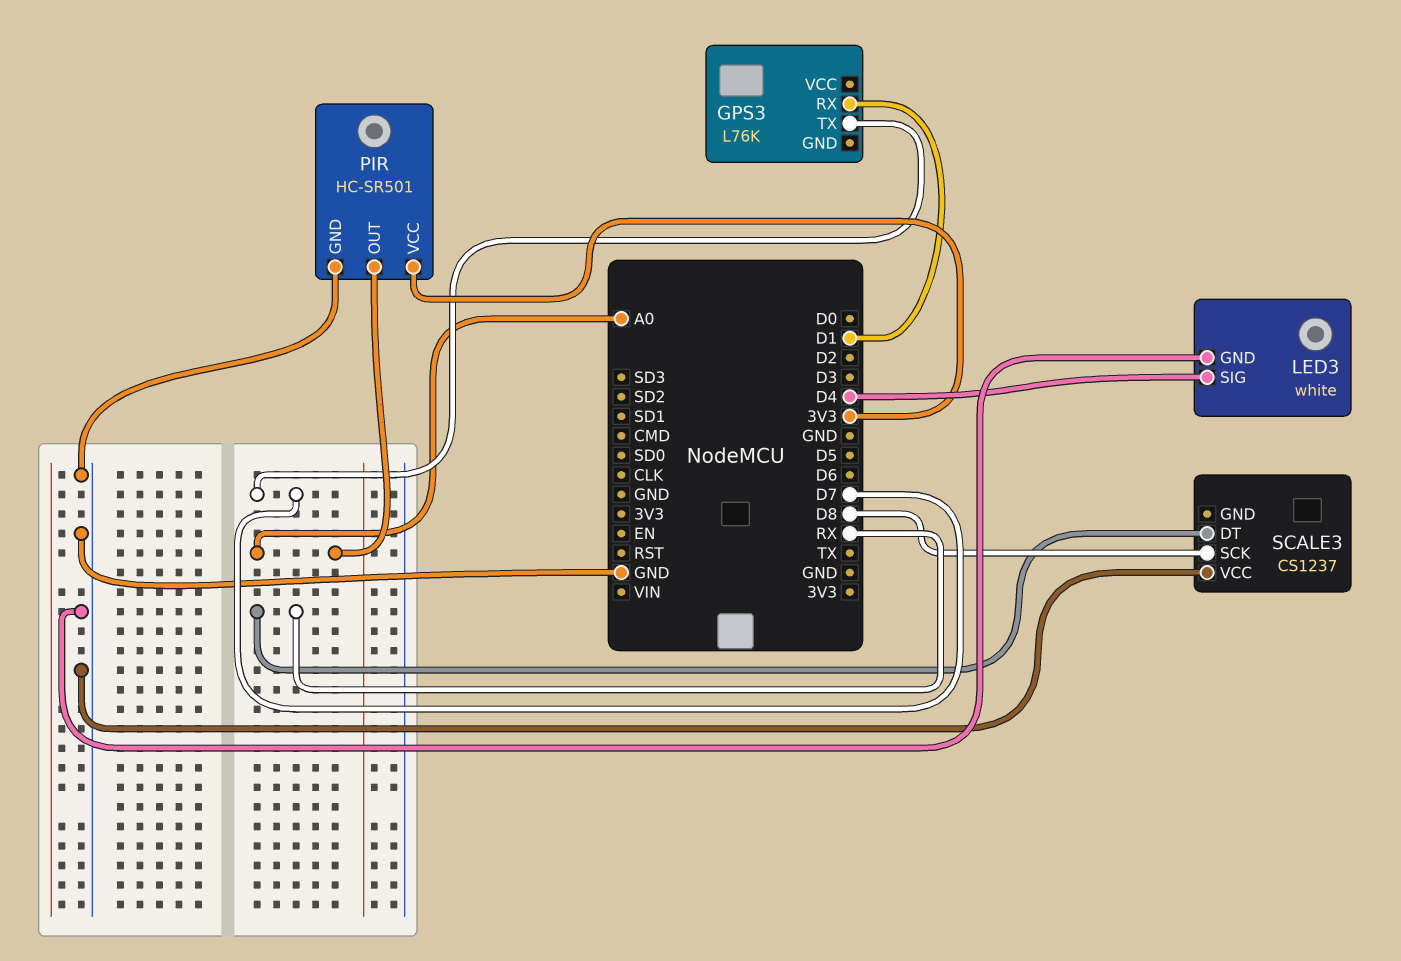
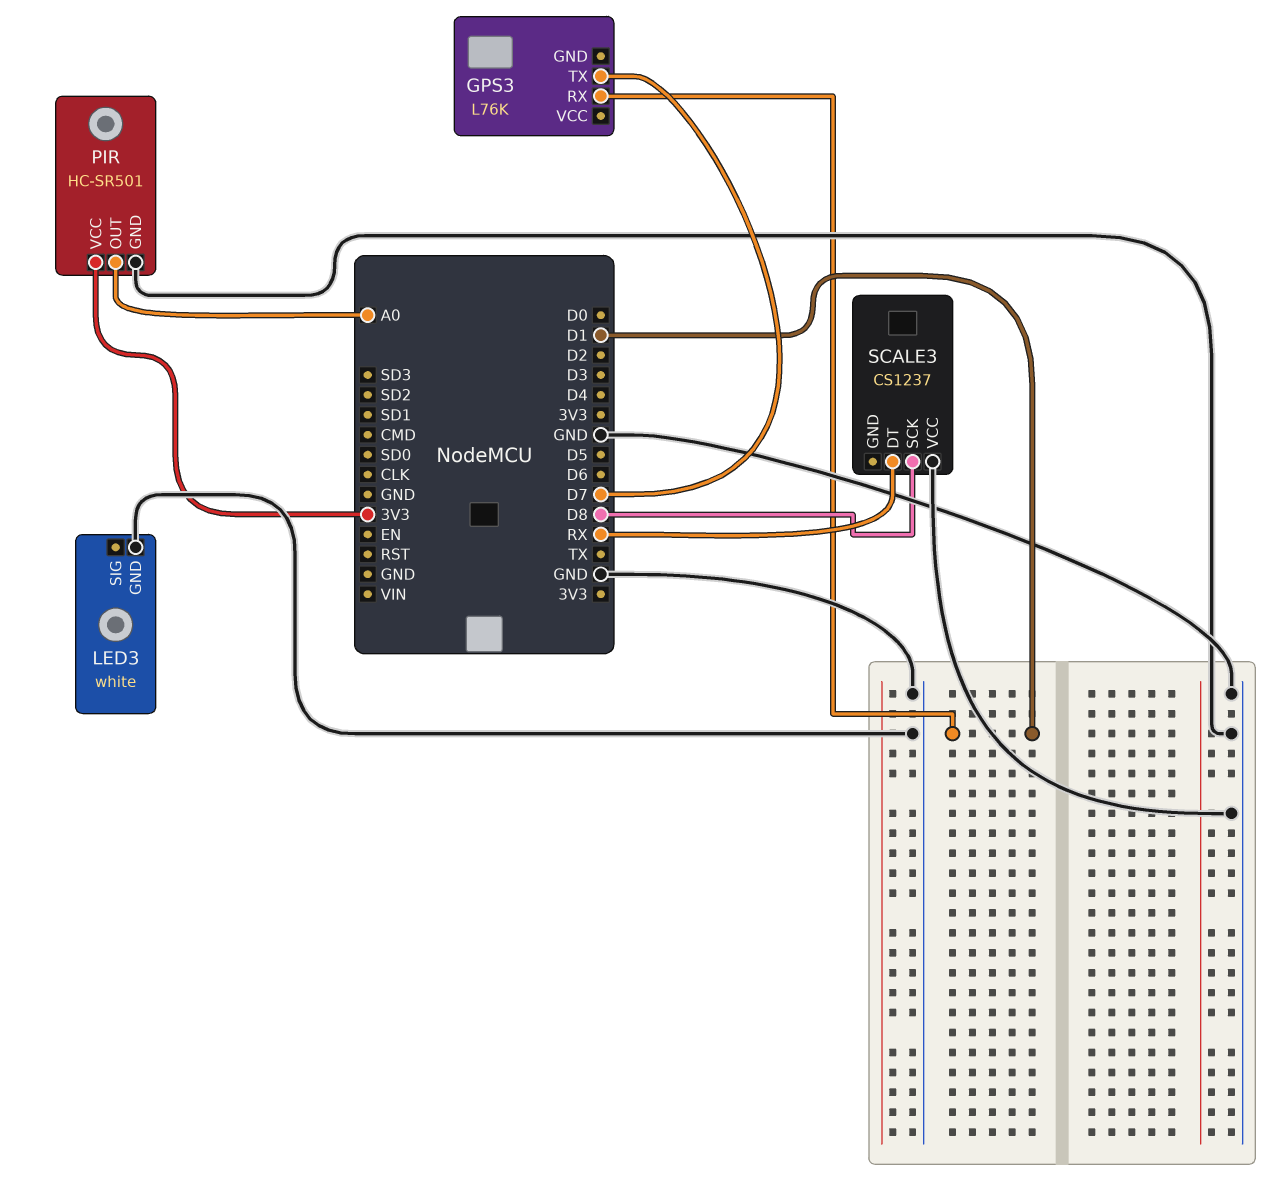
LED3 pin SIG: D4 -> none

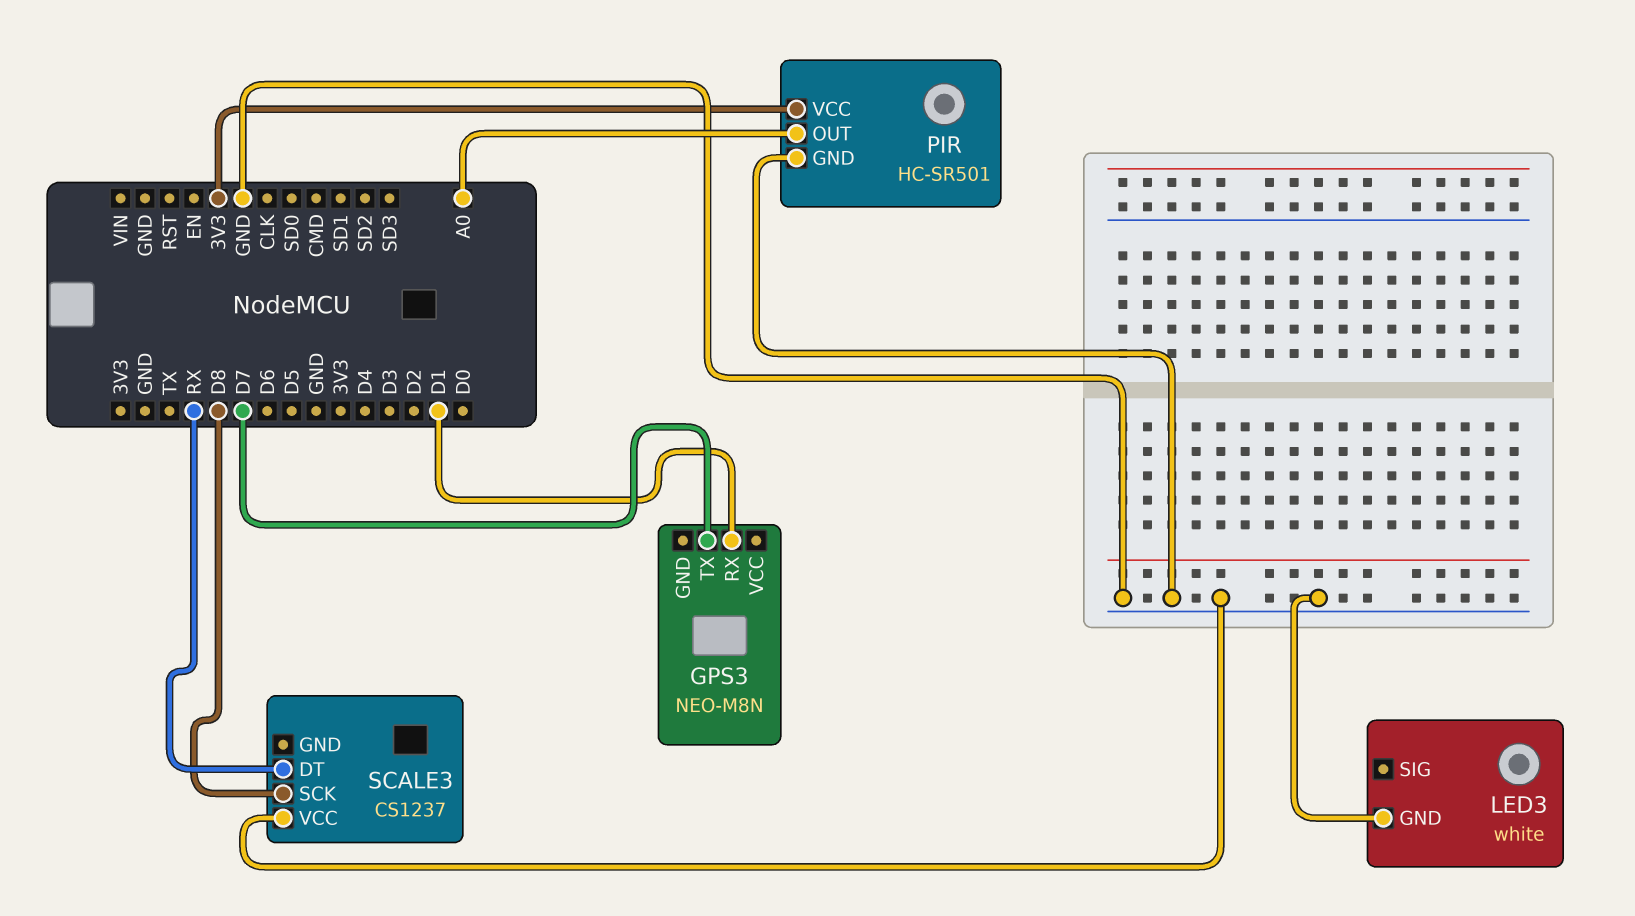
GPS3: L76K -> NEO-M8N

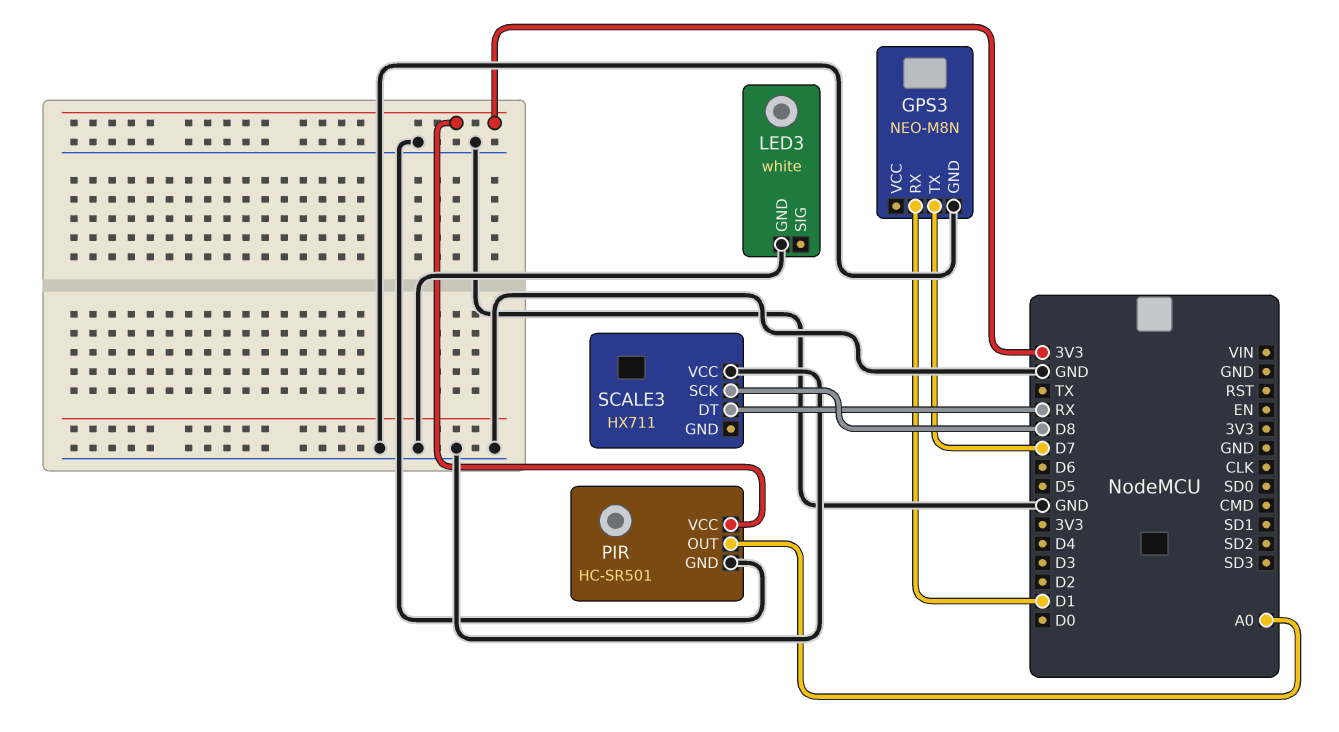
GPS3 pin GND: none -> GND
SCALE3: CS1237 -> HX711

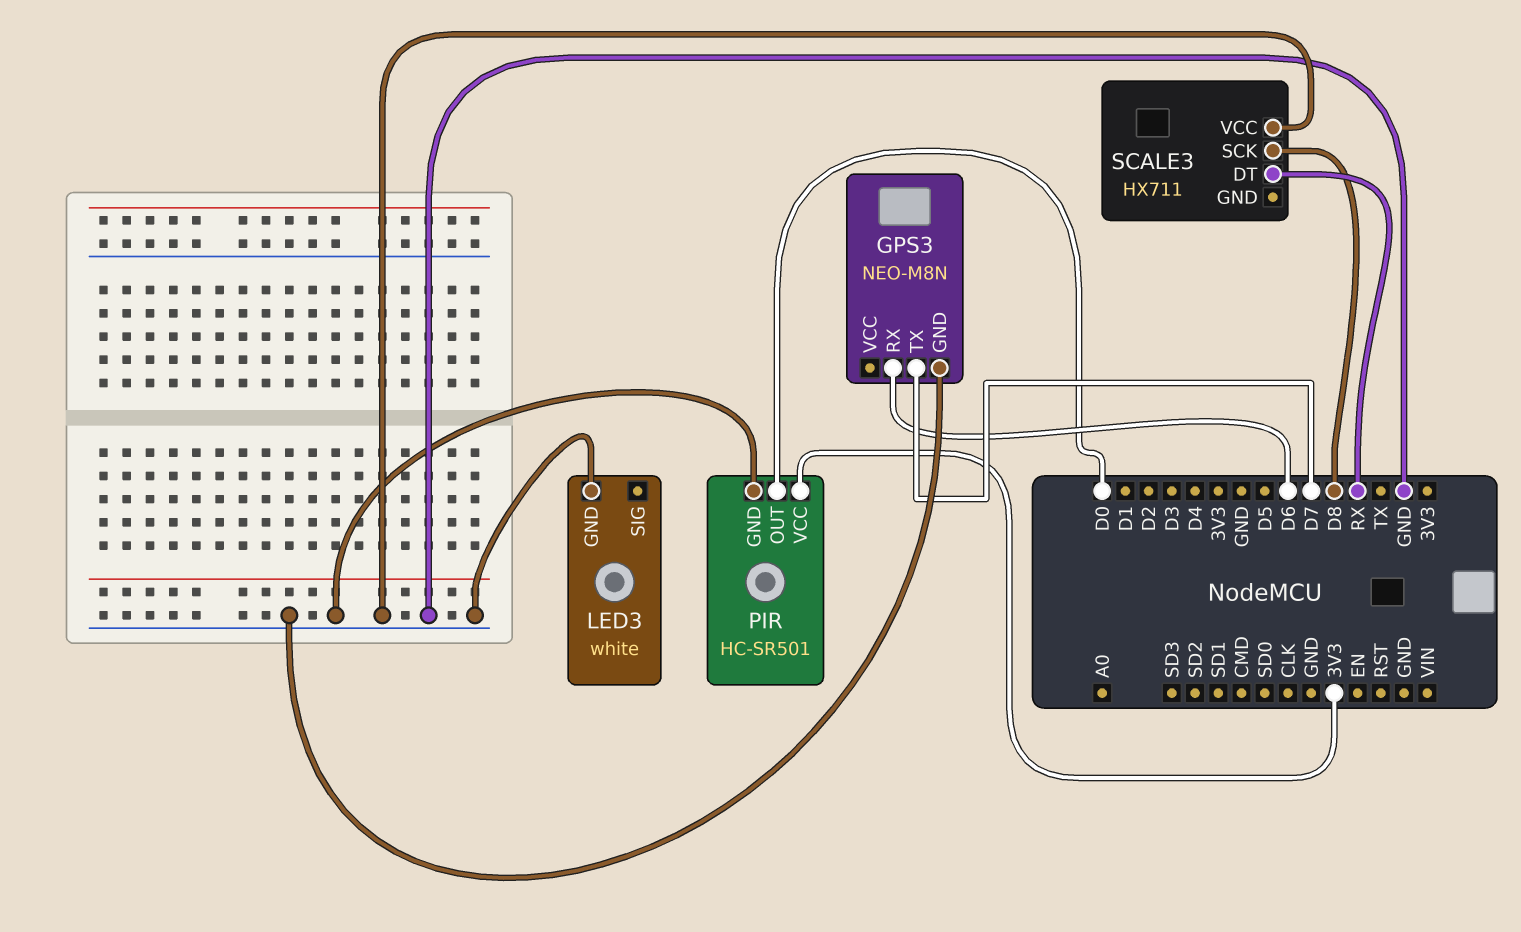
GPS3 pin RX: D1 -> D6
PIR pin OUT: A0 -> D0

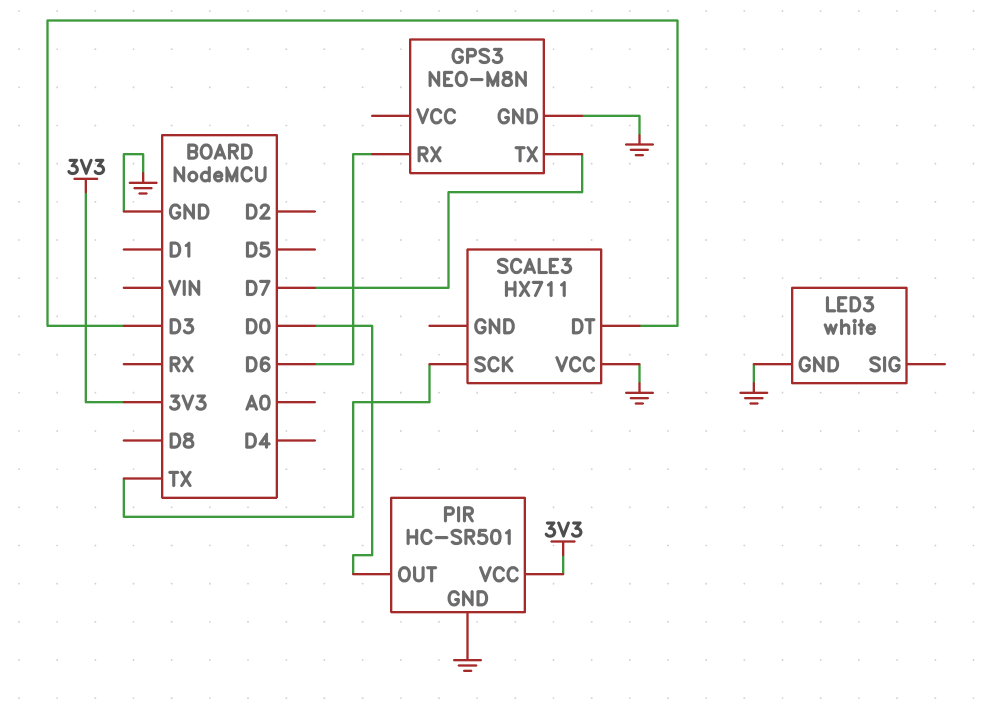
SCALE3 pin DT: RX -> D3
SCALE3 pin SCK: D8 -> TX

